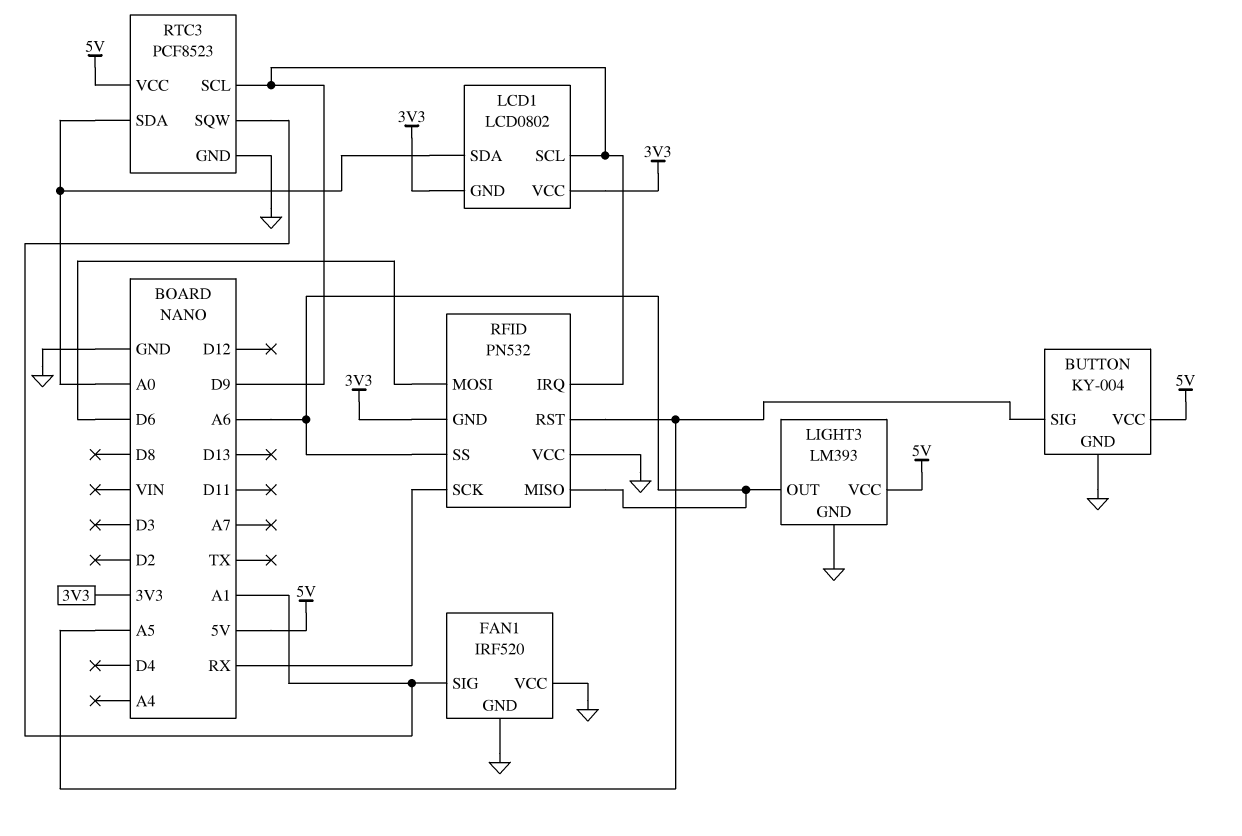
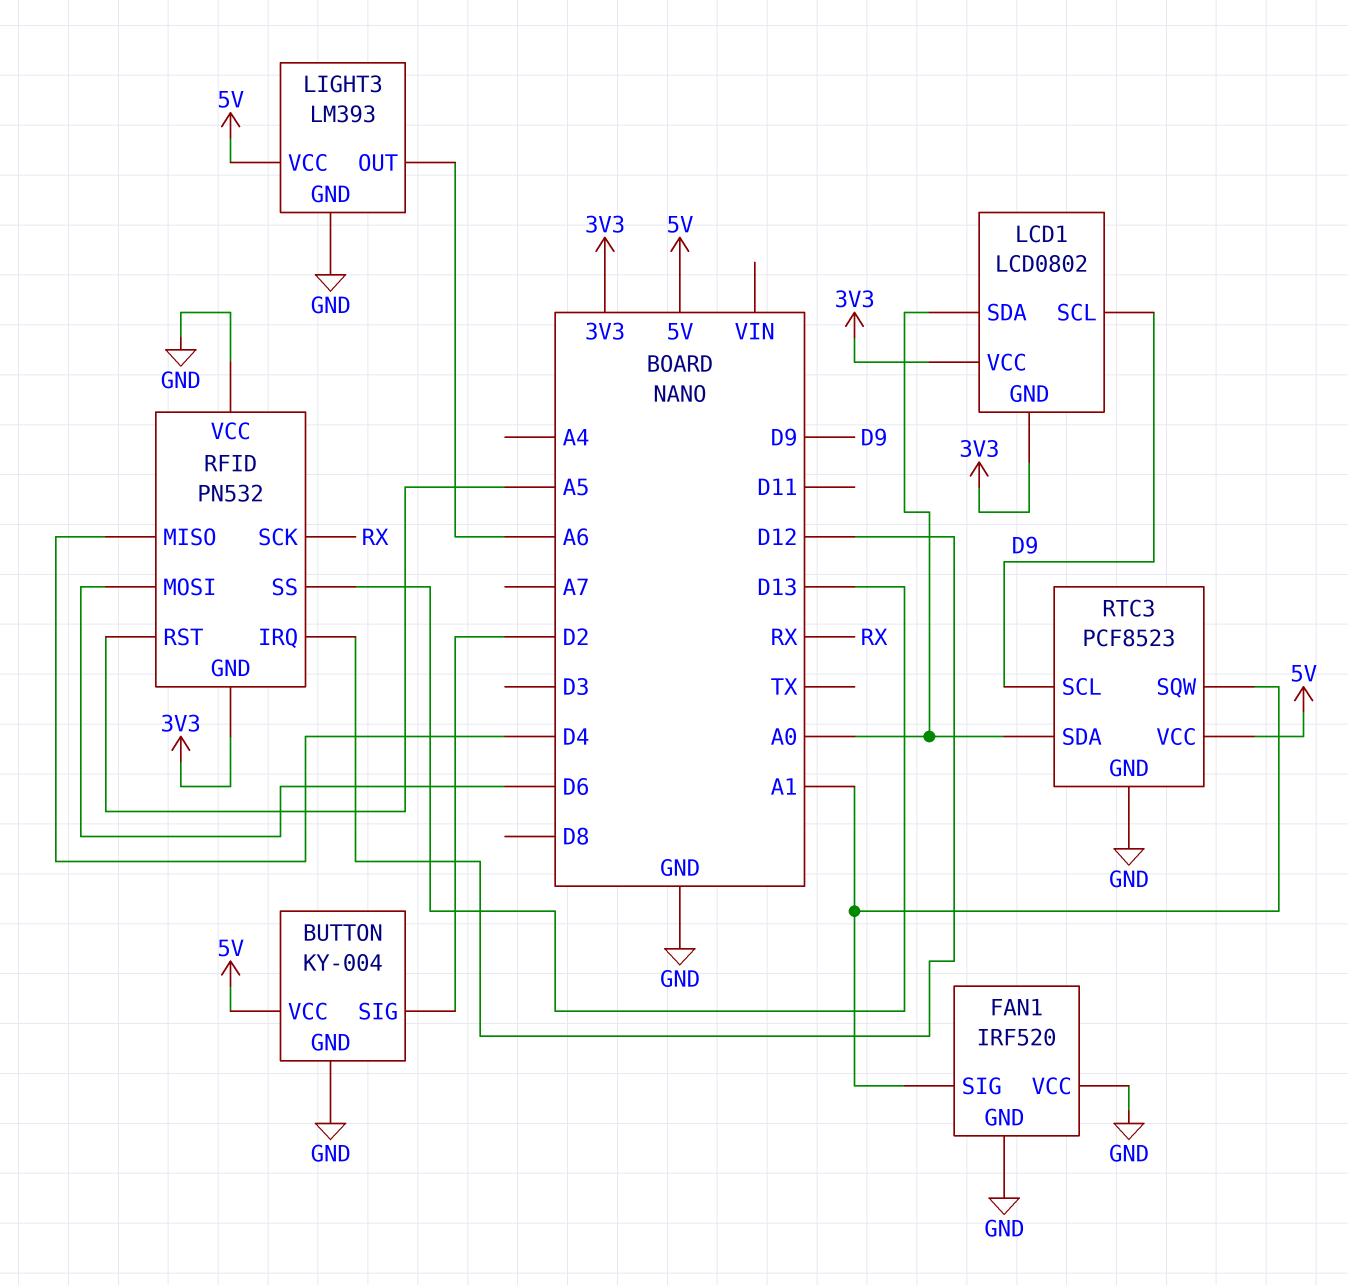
BUTTON pin SIG: A5 -> D2
RFID pin IRQ: D9 -> D12
RFID pin MISO: A6 -> D4
RFID pin SS: A6 -> D13

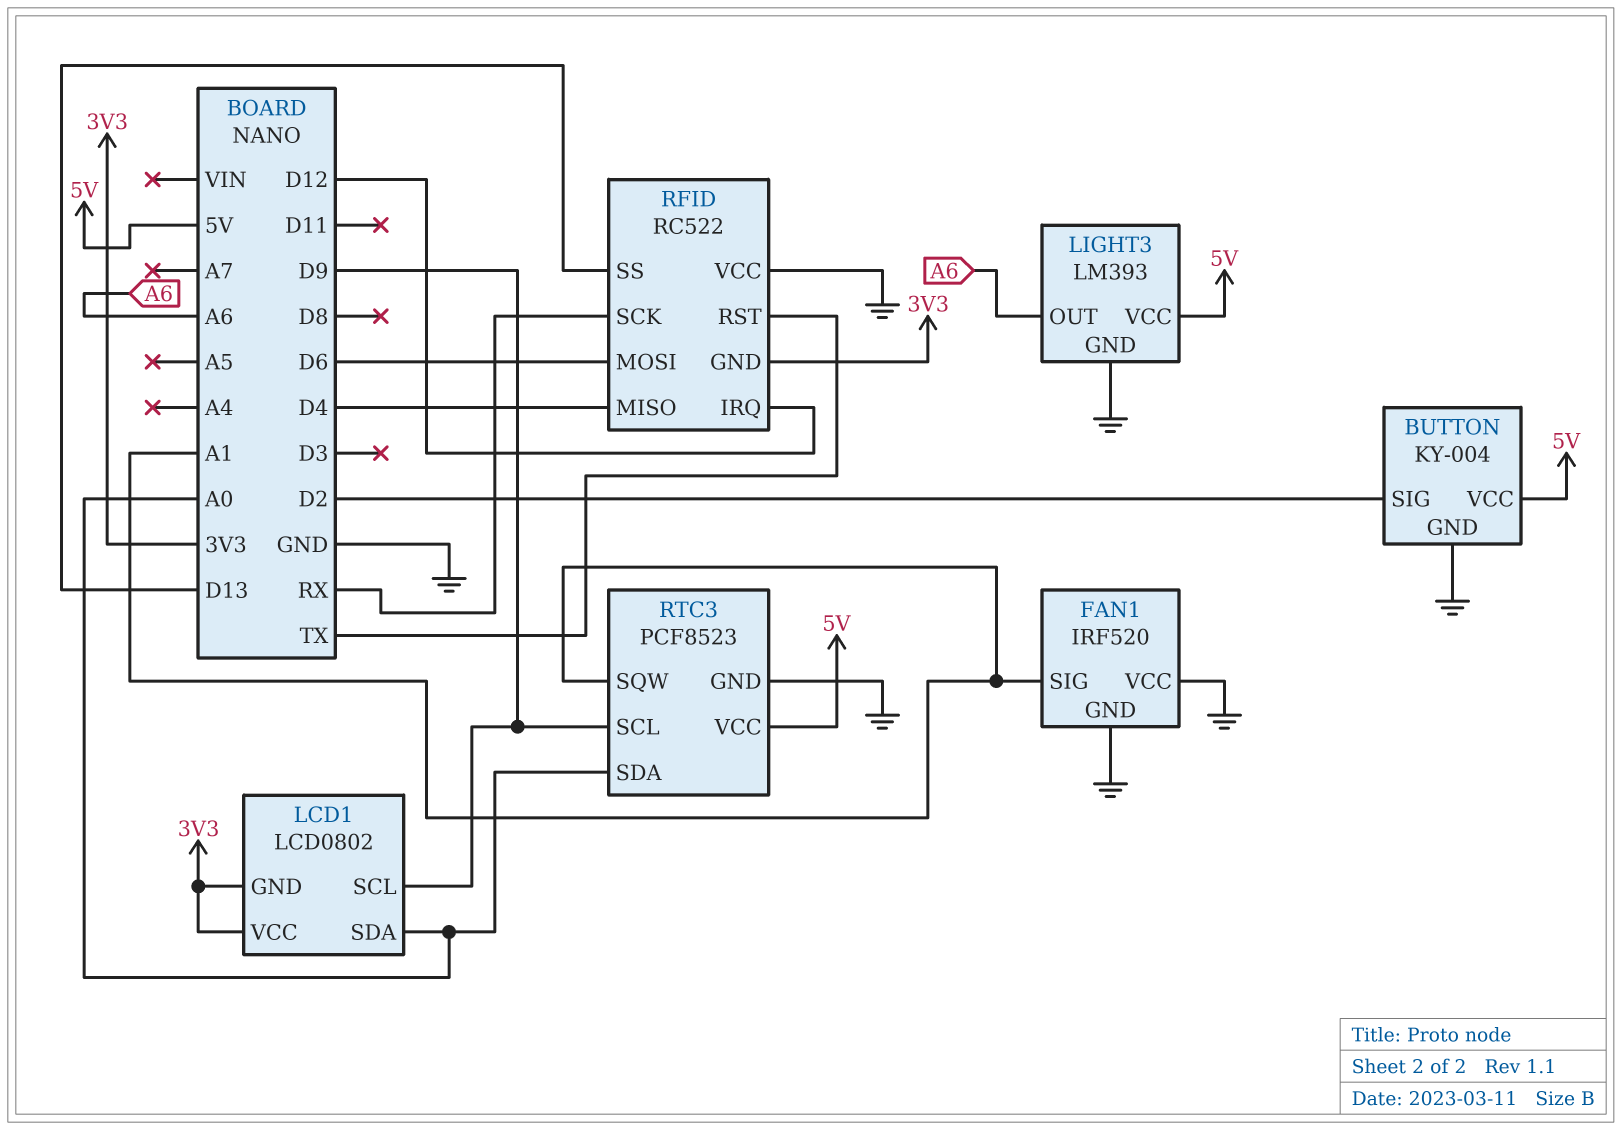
RFID: PN532 -> RC522
RFID pin RST: A5 -> TX

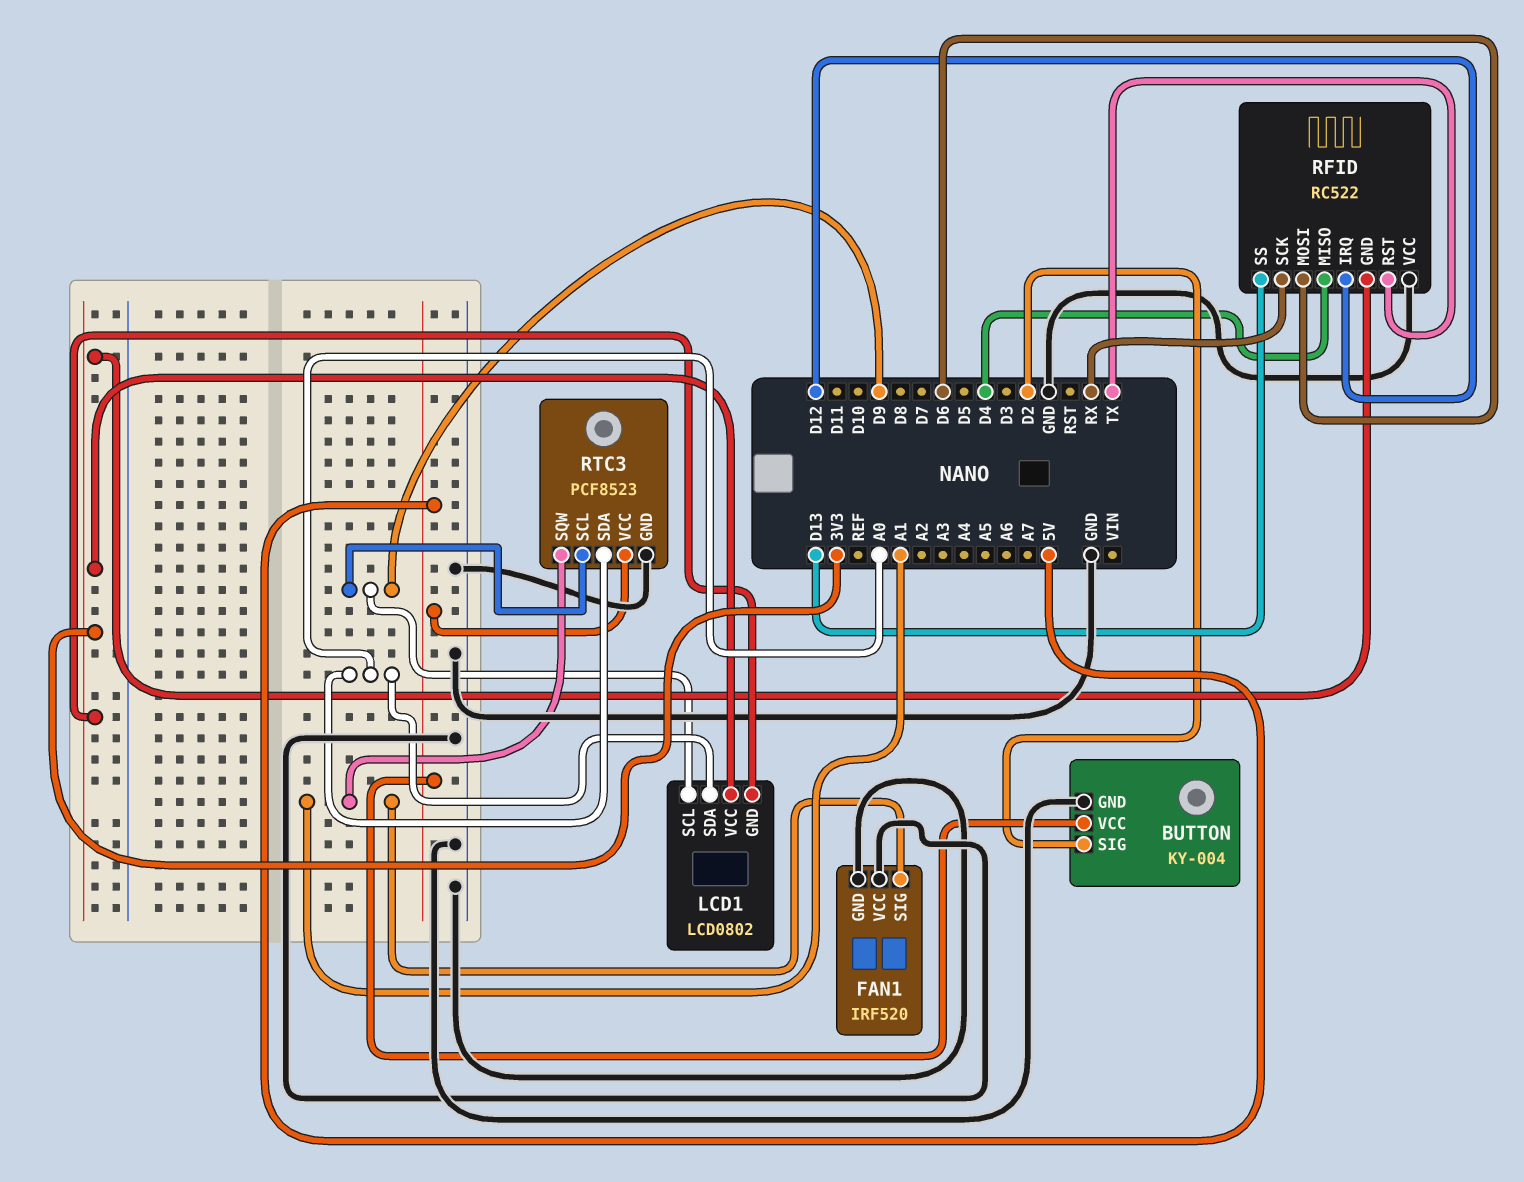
LIGHT3: LM393 -> none
LIGHT3 pin GND: GND -> none
LIGHT3 pin OUT: A6 -> none
LIGHT3 pin VCC: 5V -> none

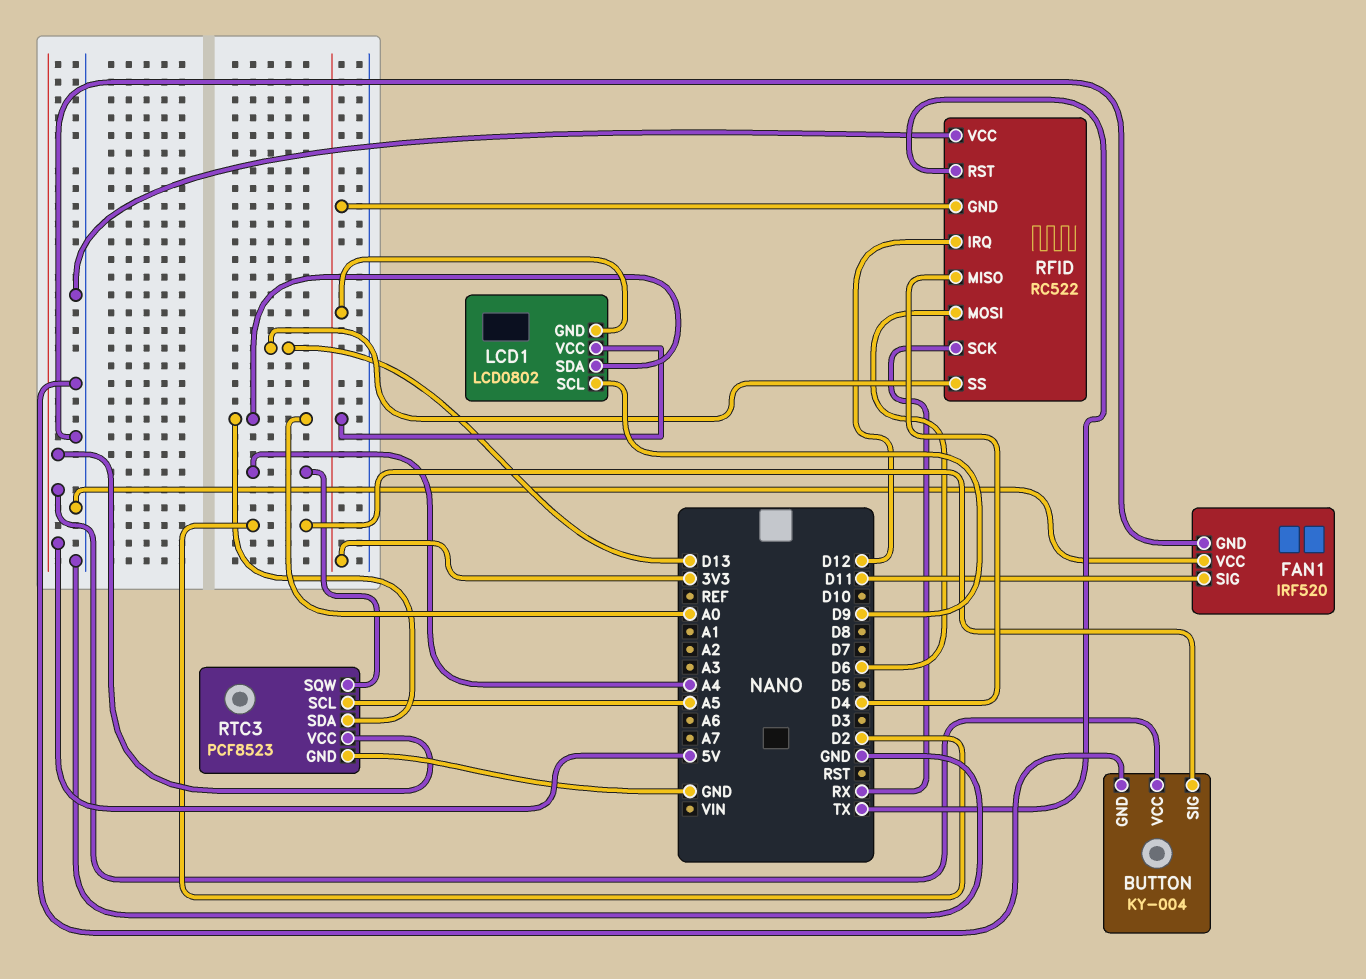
FAN1 pin SIG: A1 -> D11
RTC3 pin SCL: D9 -> A5
RTC3 pin SQW: A1 -> A4

